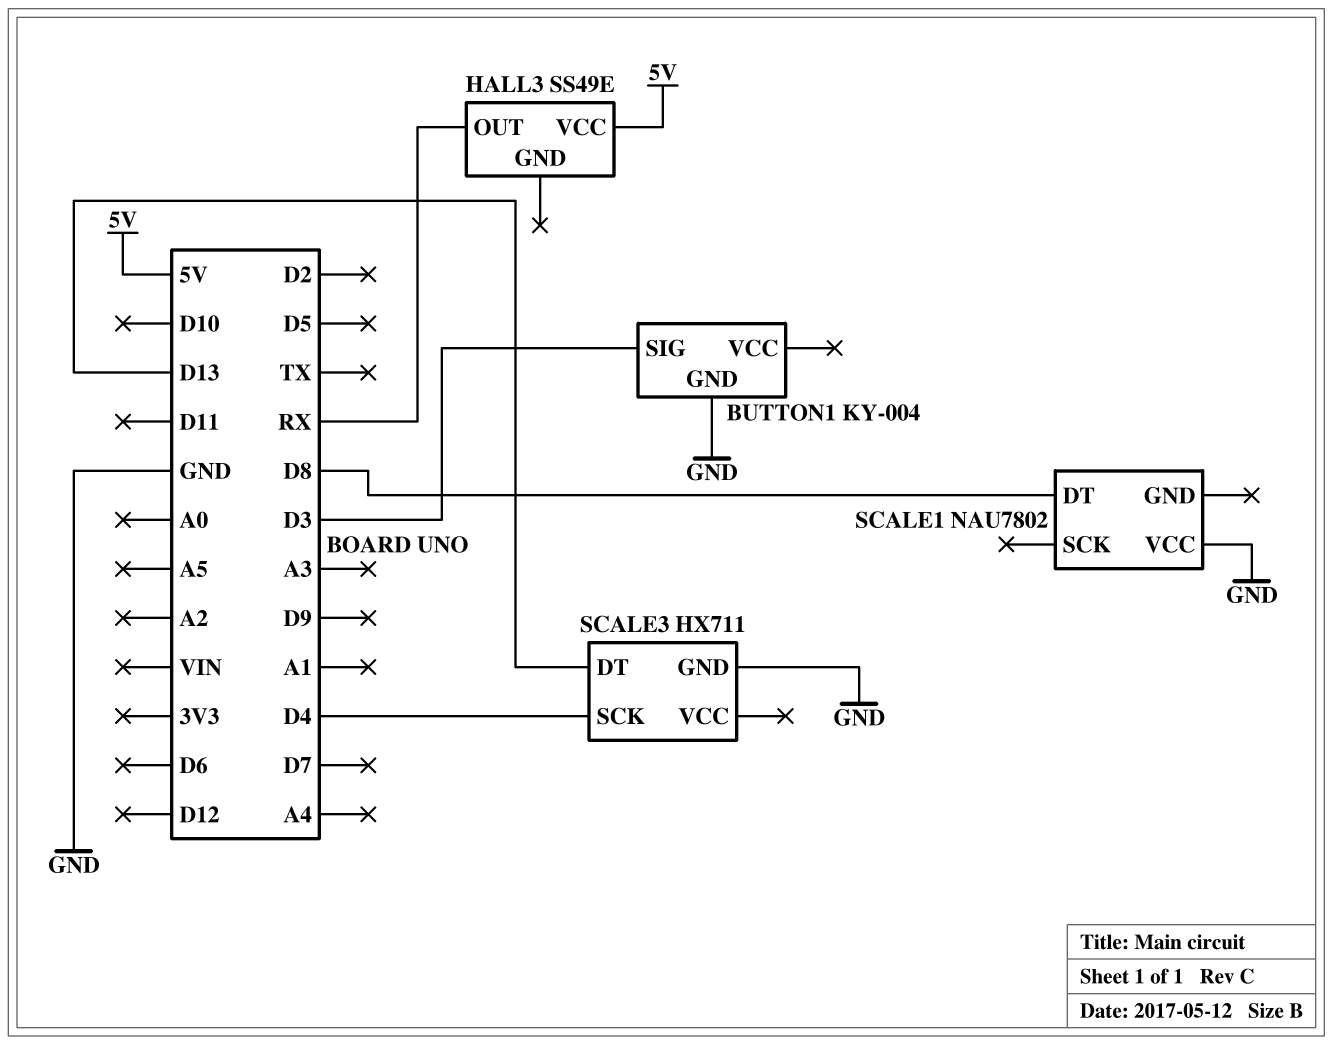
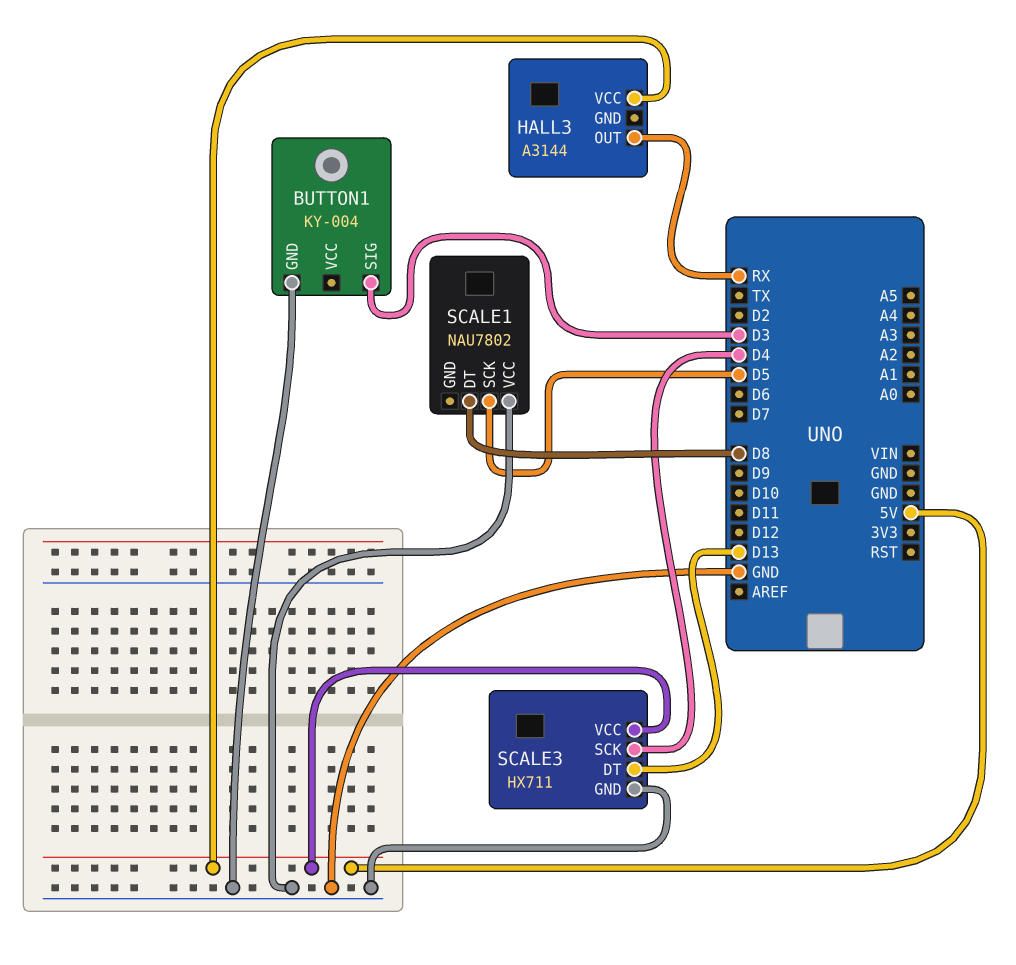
HALL3: SS49E -> A3144
SCALE1 pin SCK: none -> D5
SCALE3 pin VCC: none -> 5V

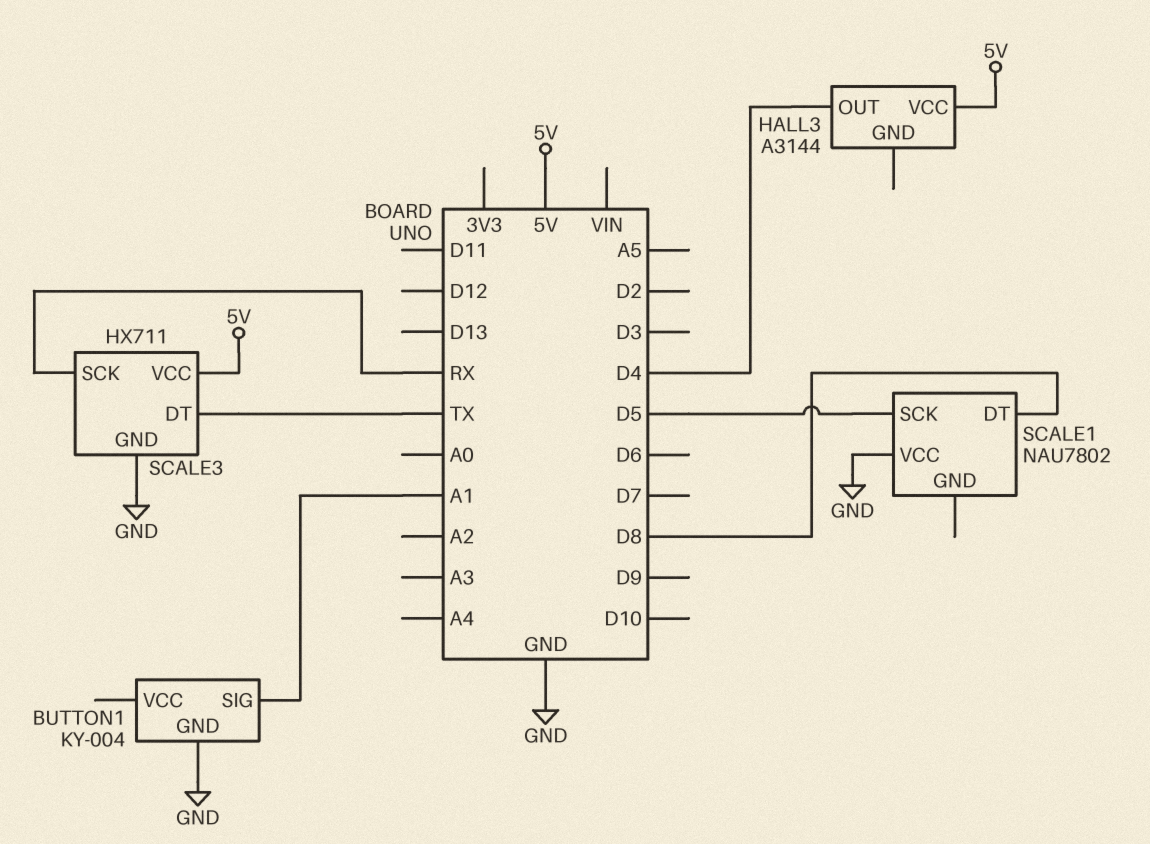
BUTTON1 pin SIG: D3 -> A1
HALL3 pin OUT: RX -> D4
SCALE3 pin DT: D13 -> TX
SCALE3 pin SCK: D4 -> RX

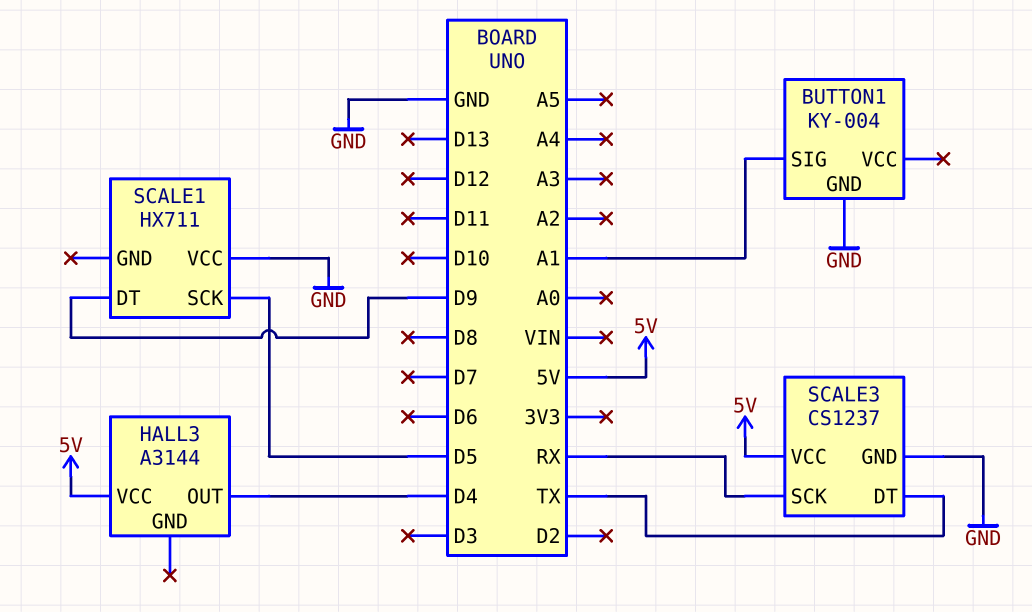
SCALE1: NAU7802 -> HX711
SCALE1 pin DT: D8 -> D9
SCALE3: HX711 -> CS1237

